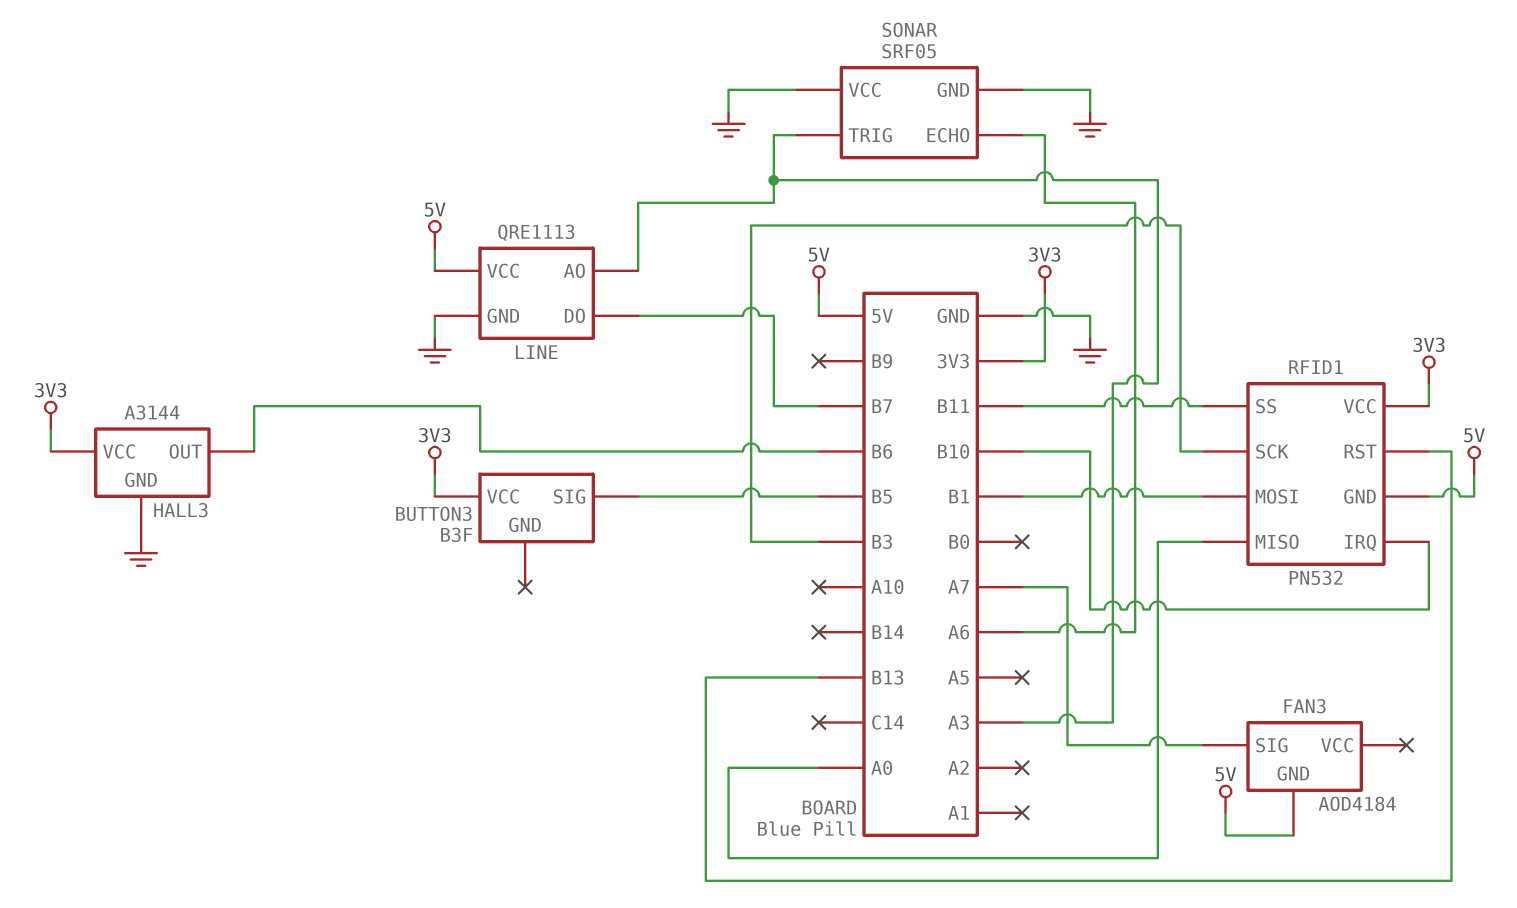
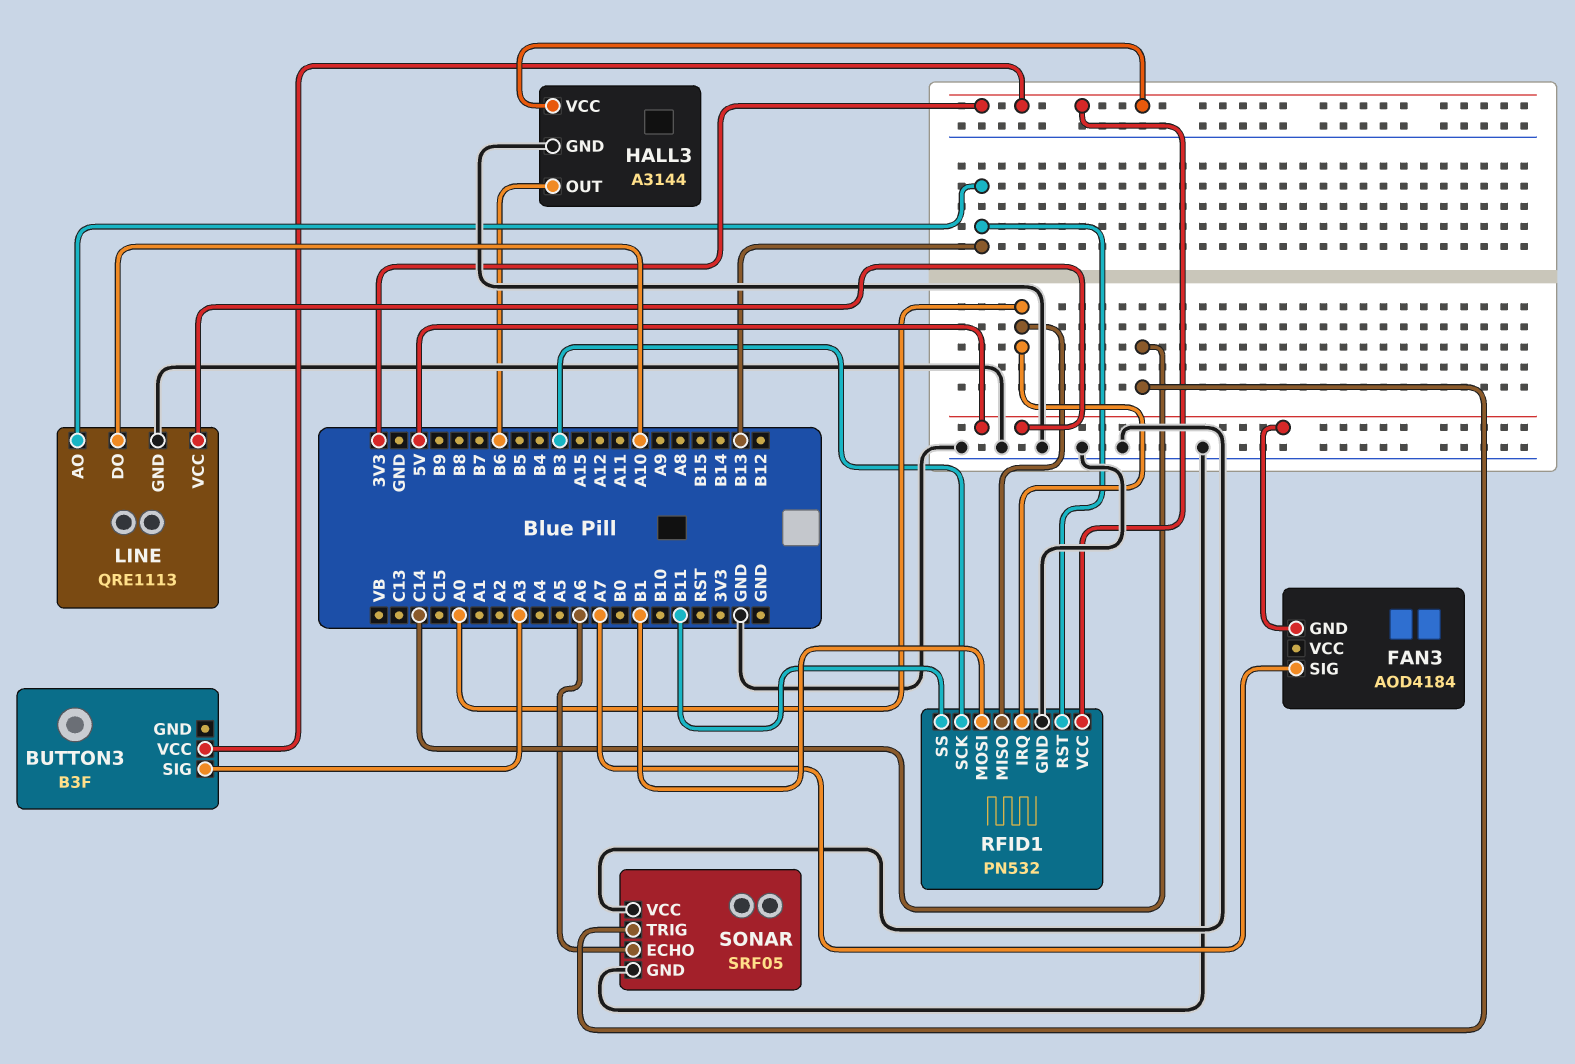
BUTTON3 pin SIG: B5 -> A3
LINE pin AO: A3 -> B13
LINE pin DO: B7 -> A10
RFID1 pin GND: 5V -> GND
RFID1 pin IRQ: B10 -> A0
SONAR pin TRIG: A3 -> C14

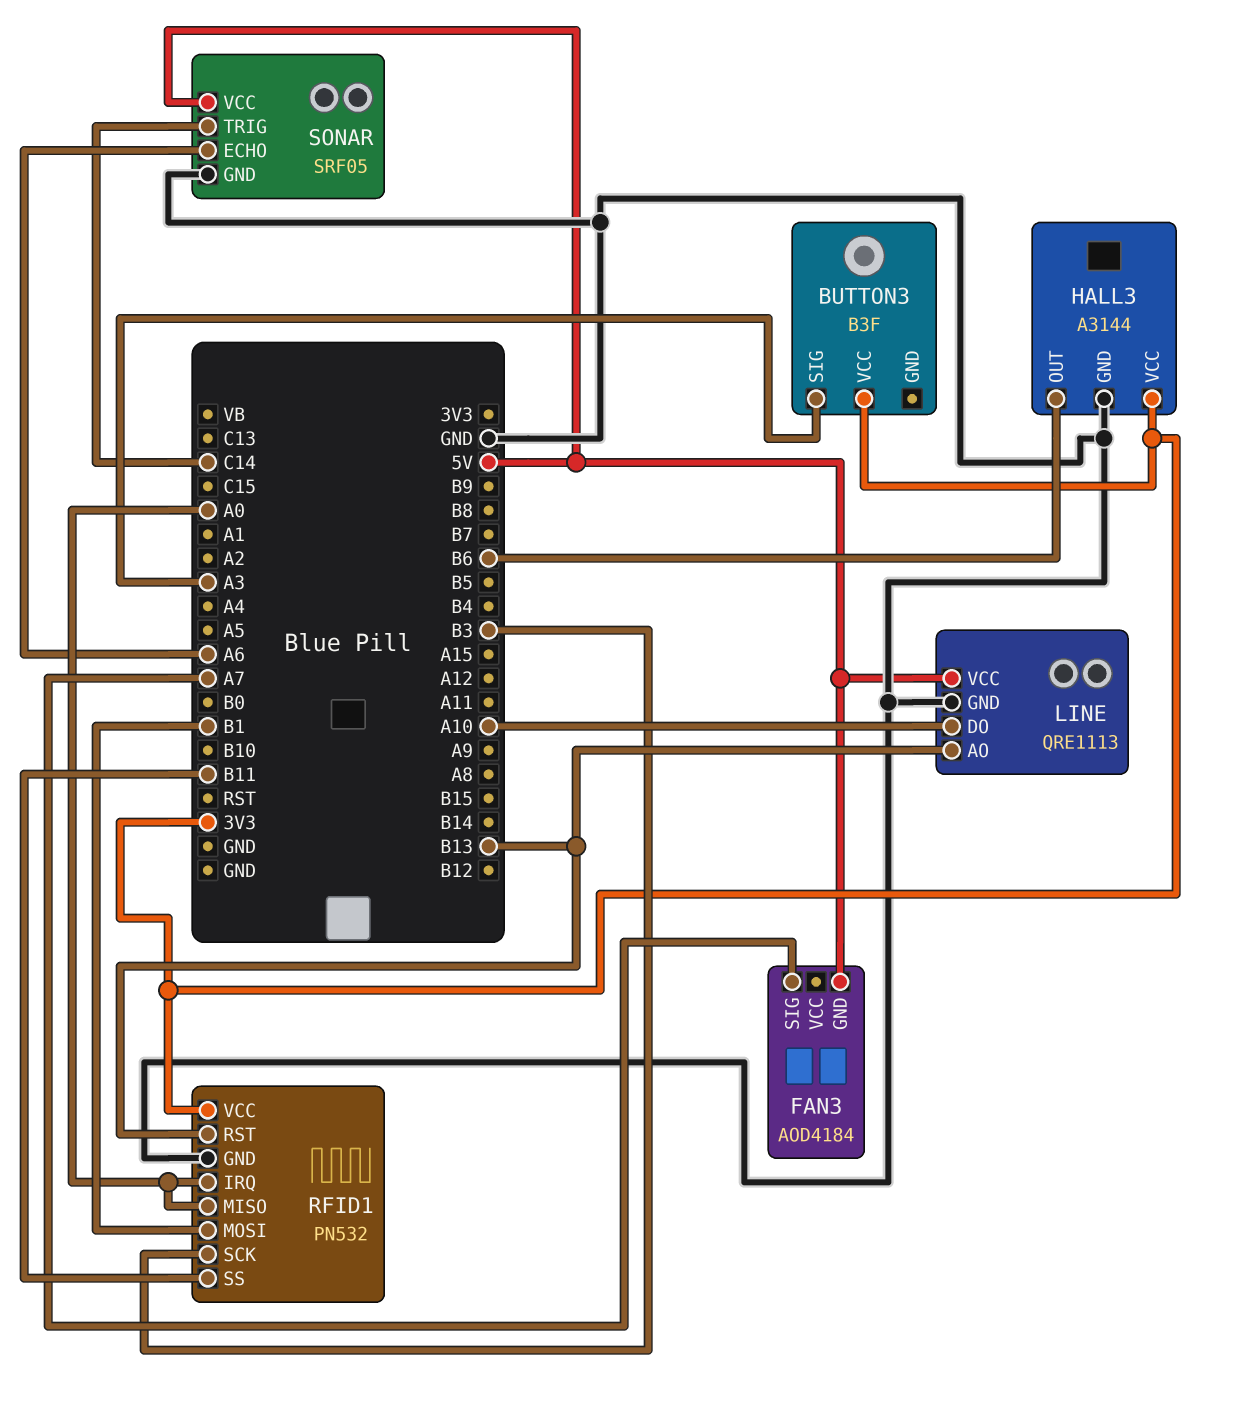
SONAR pin VCC: GND -> 5V

